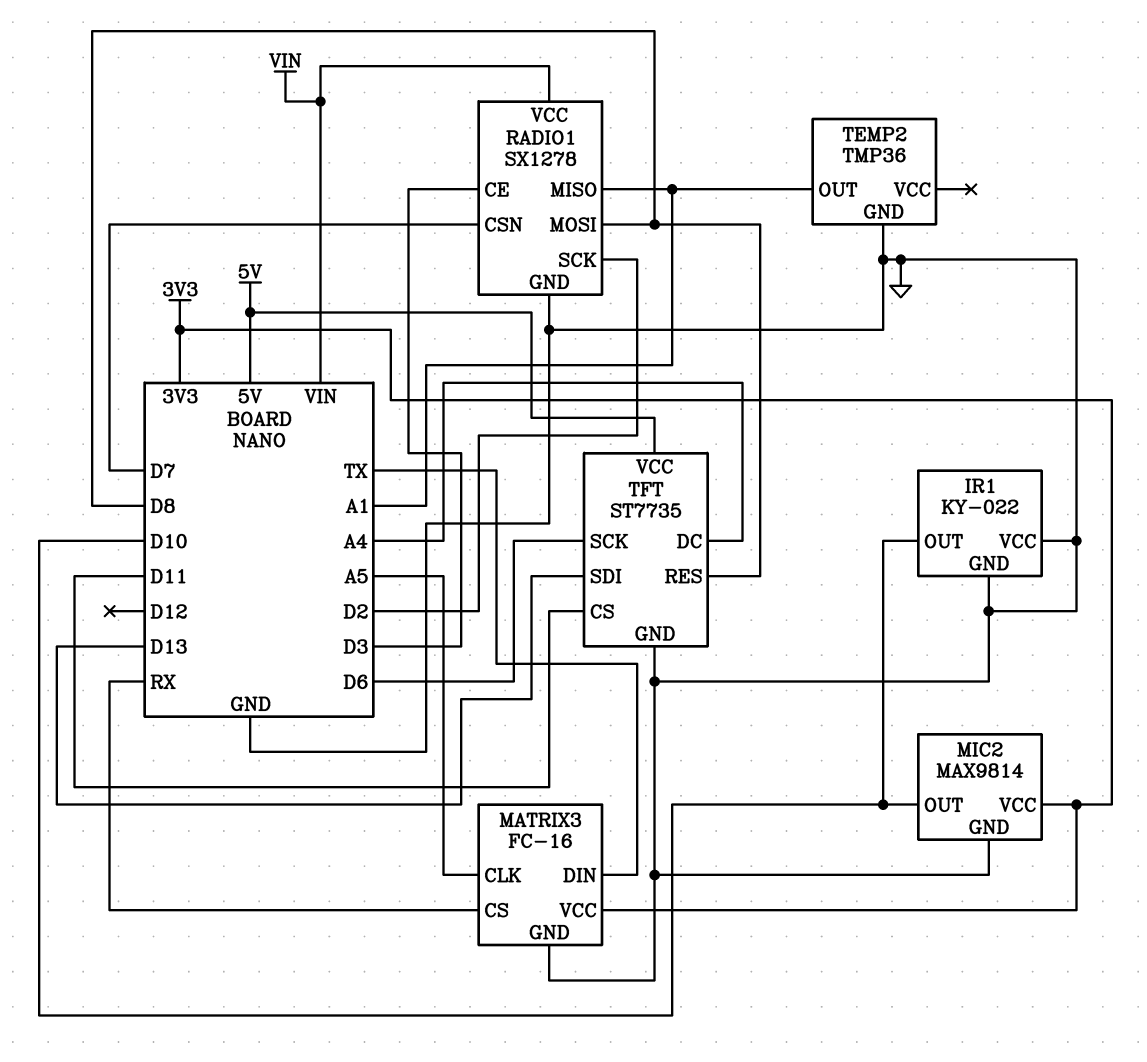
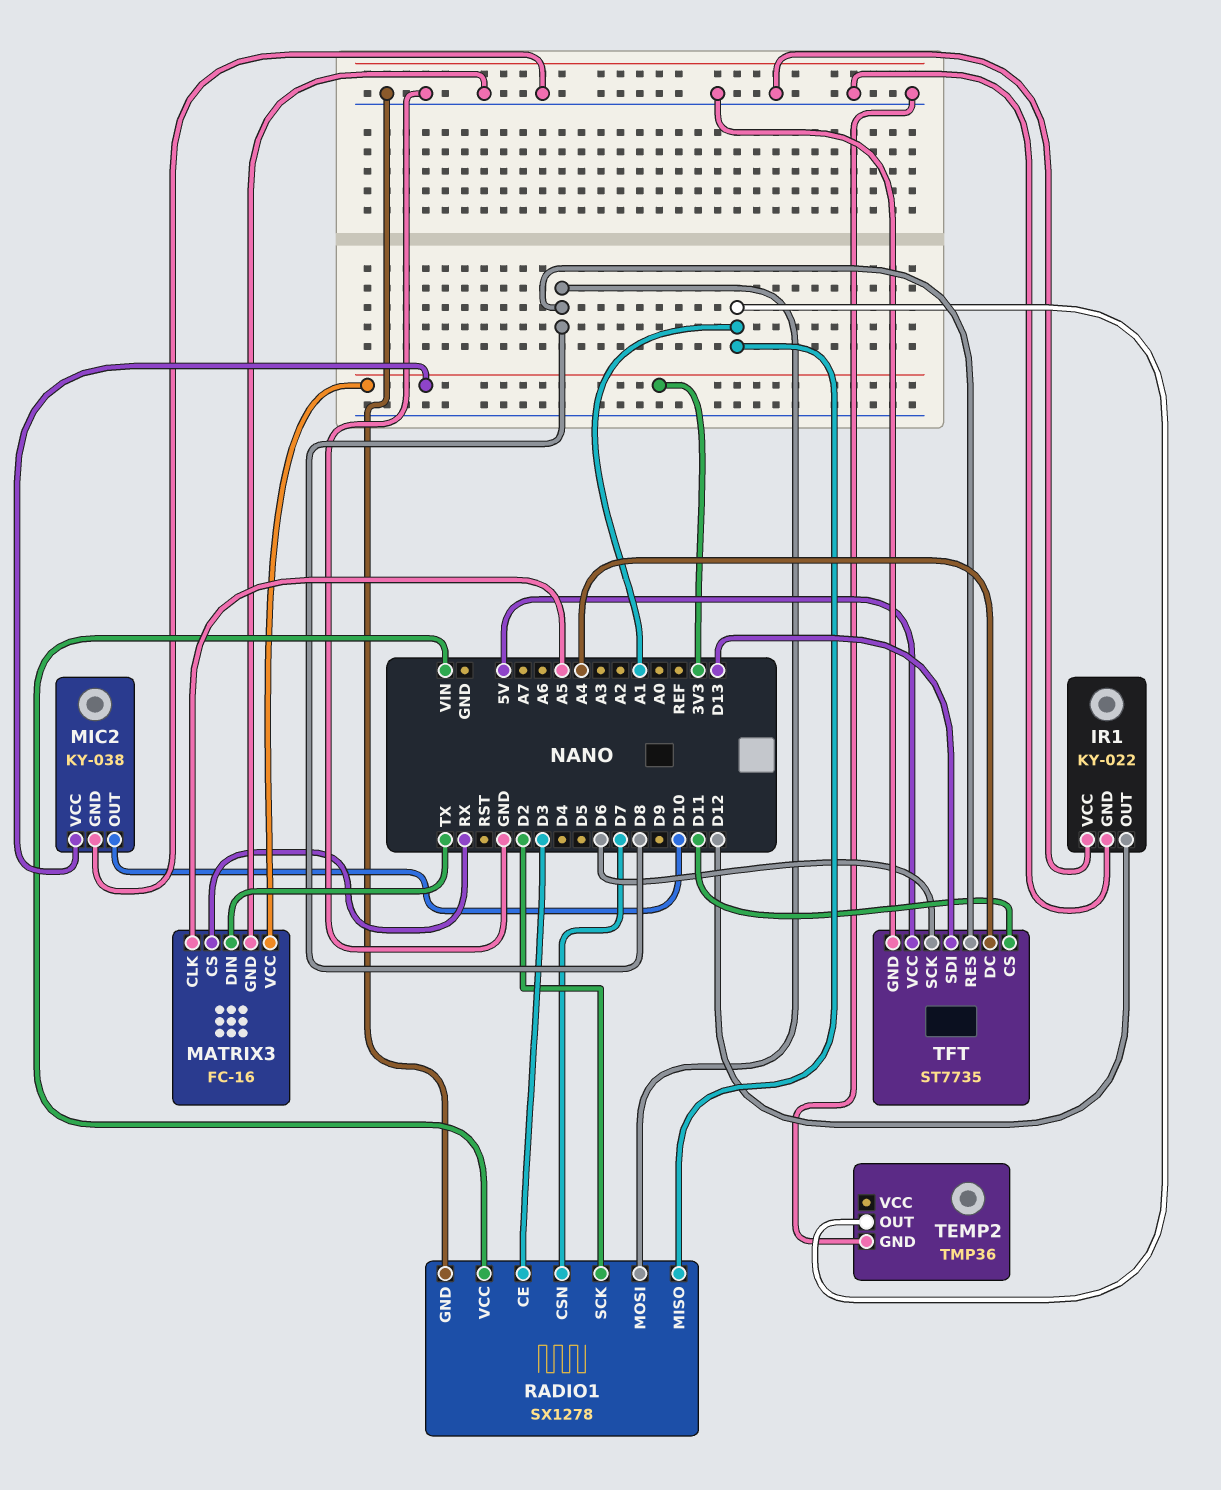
IR1 pin OUT: D10 -> D12
MIC2: MAX9814 -> KY-038

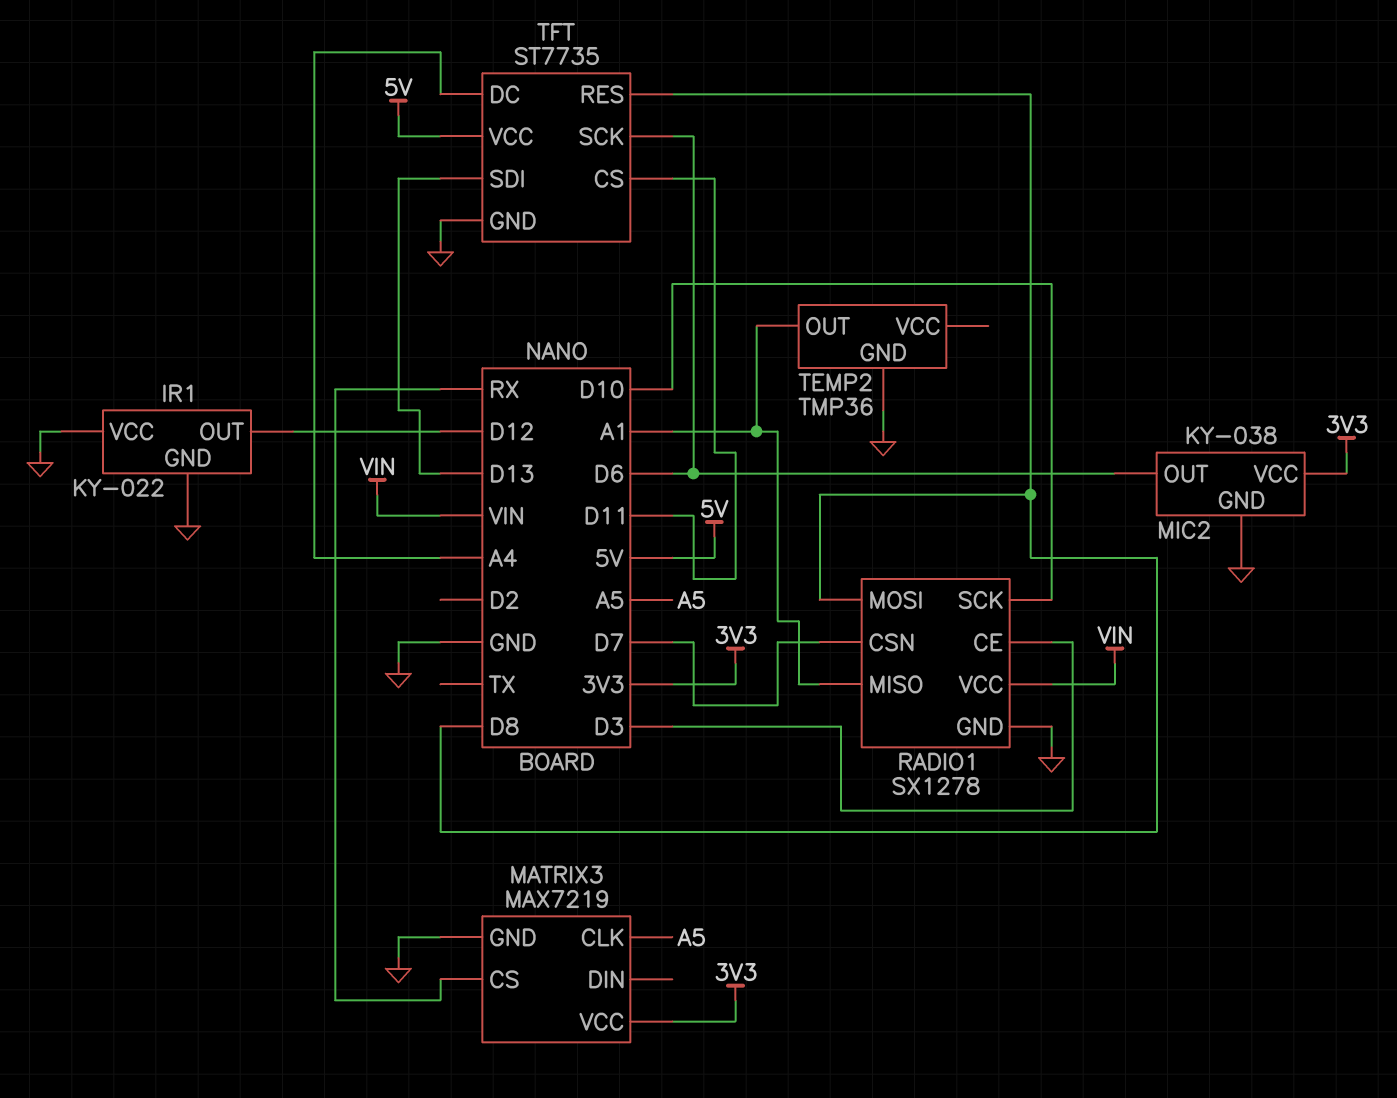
MATRIX3: FC-16 -> MAX7219
MATRIX3 pin DIN: TX -> none
MIC2 pin OUT: D10 -> D6
RADIO1 pin SCK: D2 -> D10

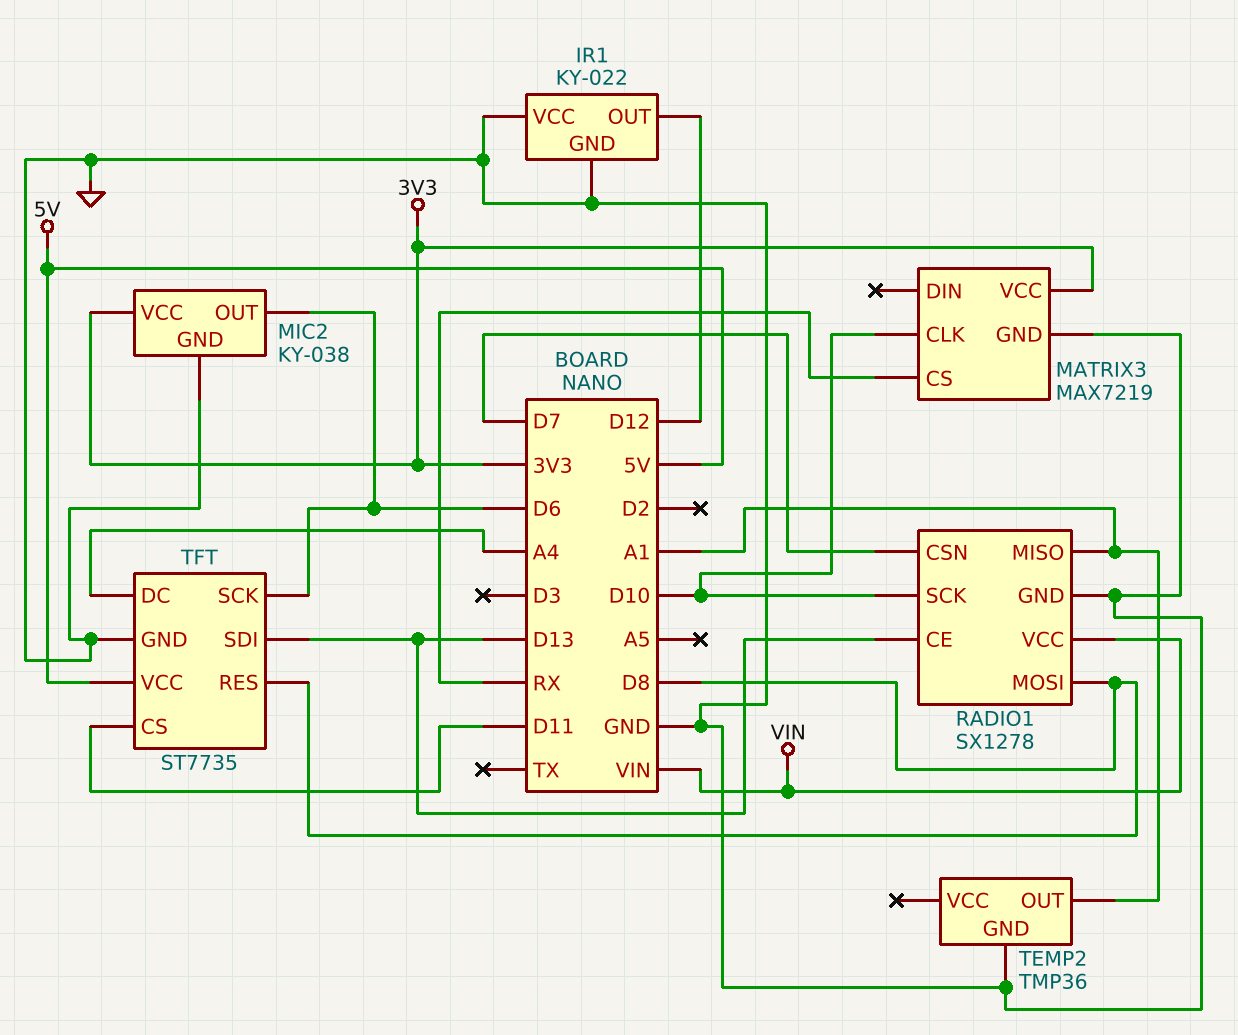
MATRIX3 pin CLK: A5 -> D10
RADIO1 pin CE: D3 -> D13

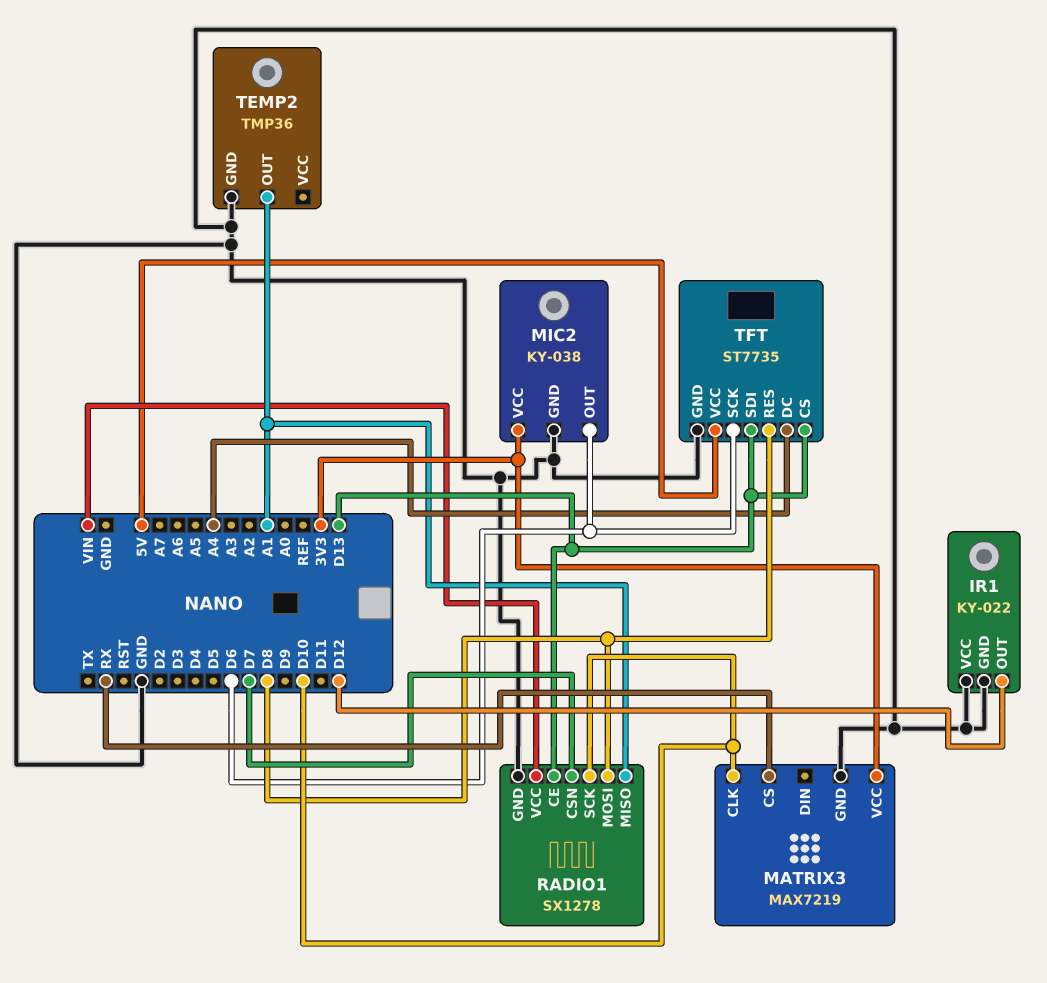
TFT pin CS: D11 -> D13

